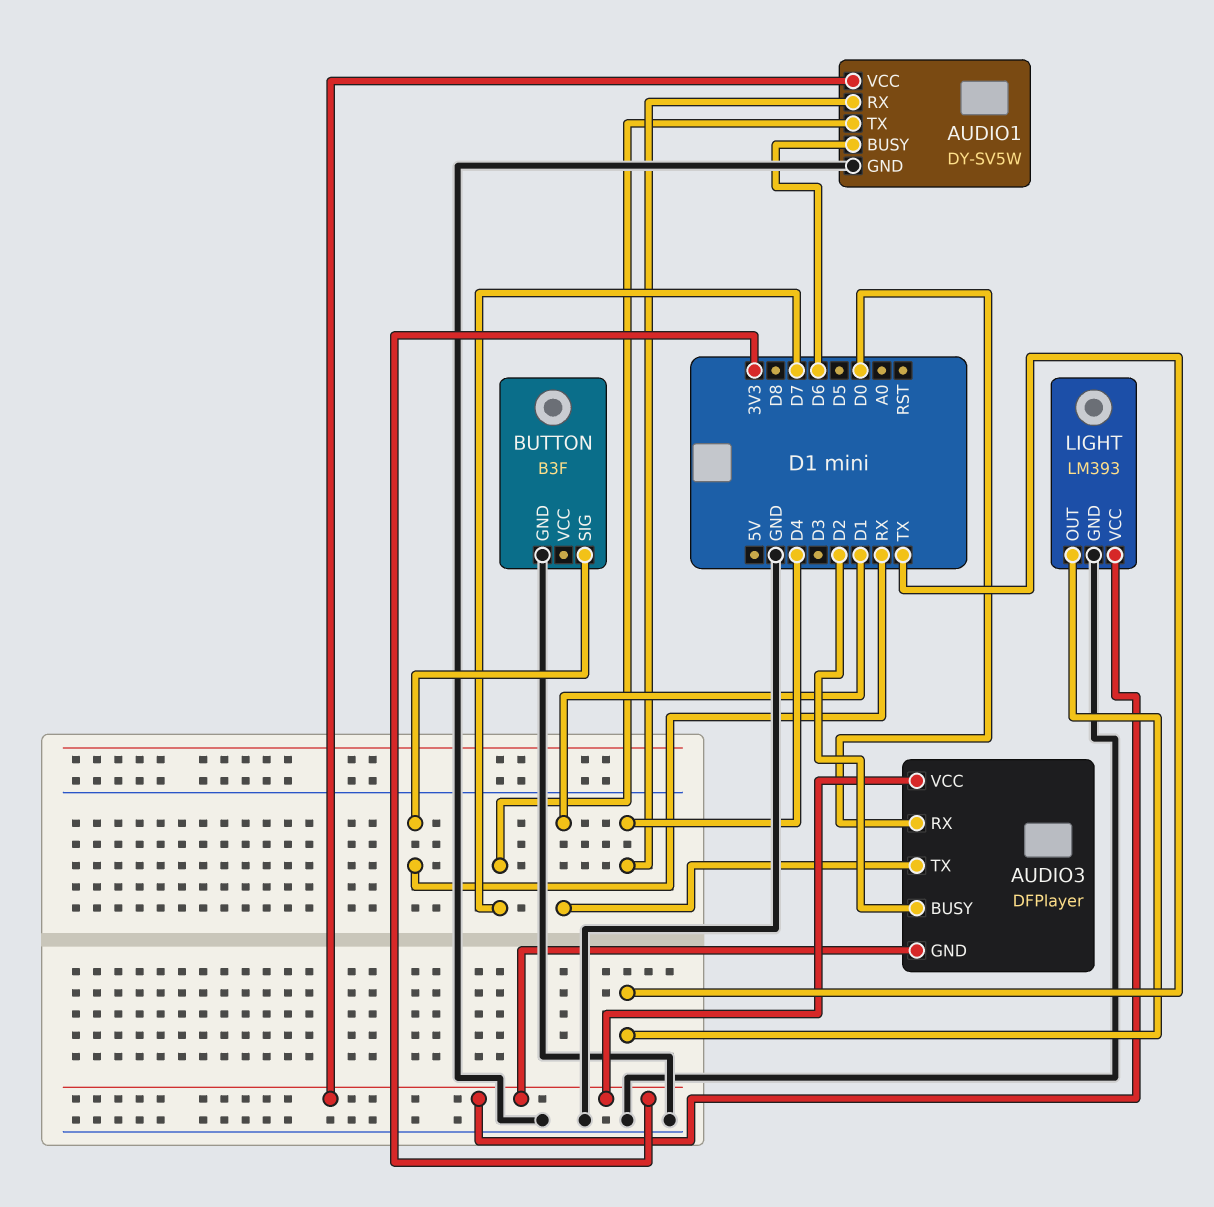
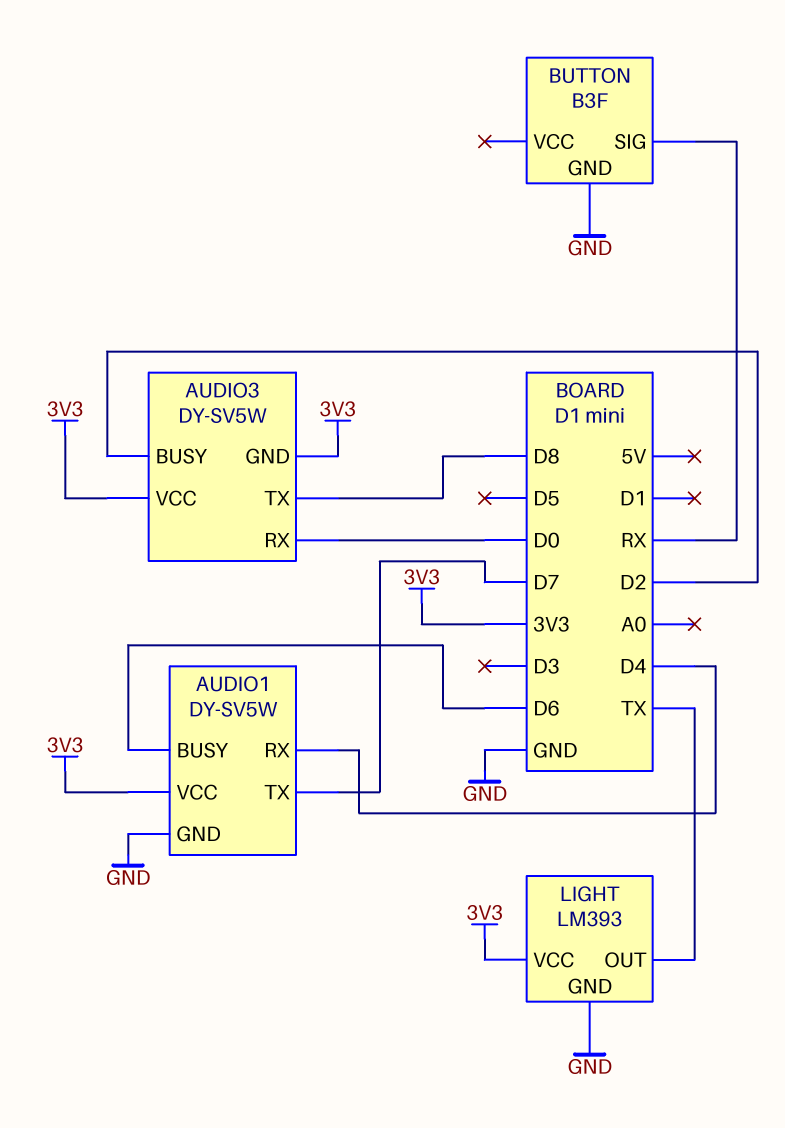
AUDIO3: DFPlayer -> DY-SV5W
AUDIO3 pin TX: D1 -> D8

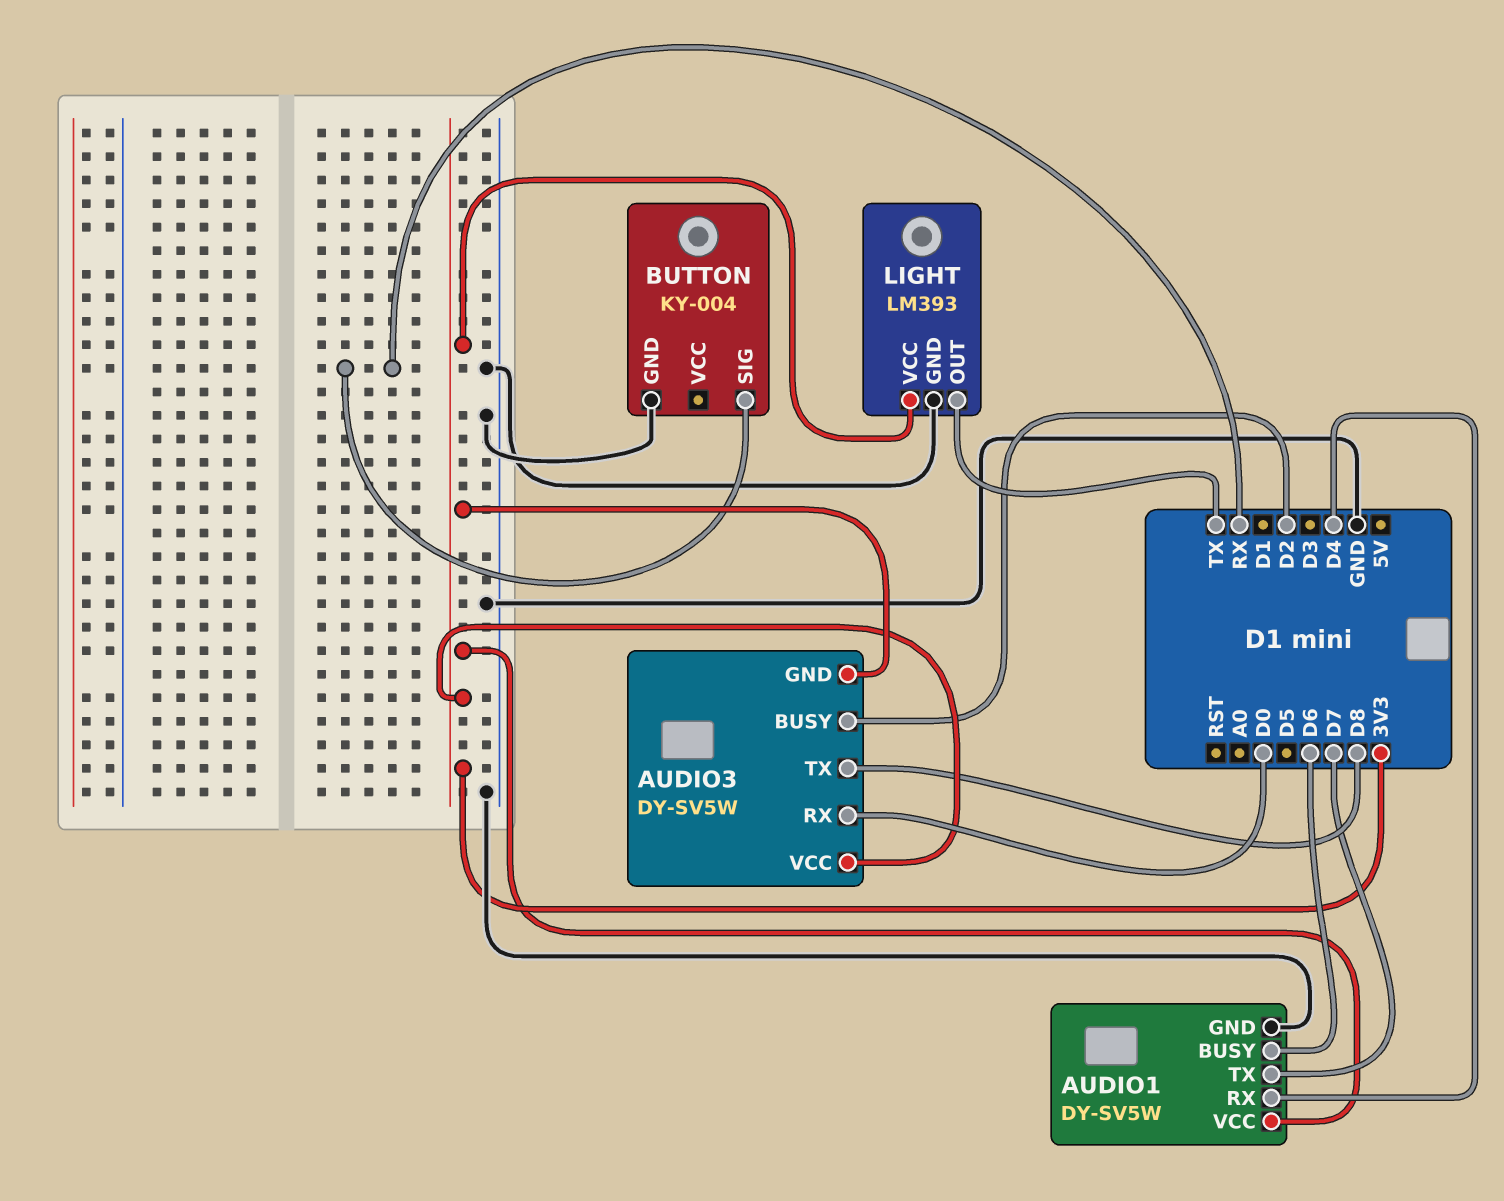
BUTTON: B3F -> KY-004

